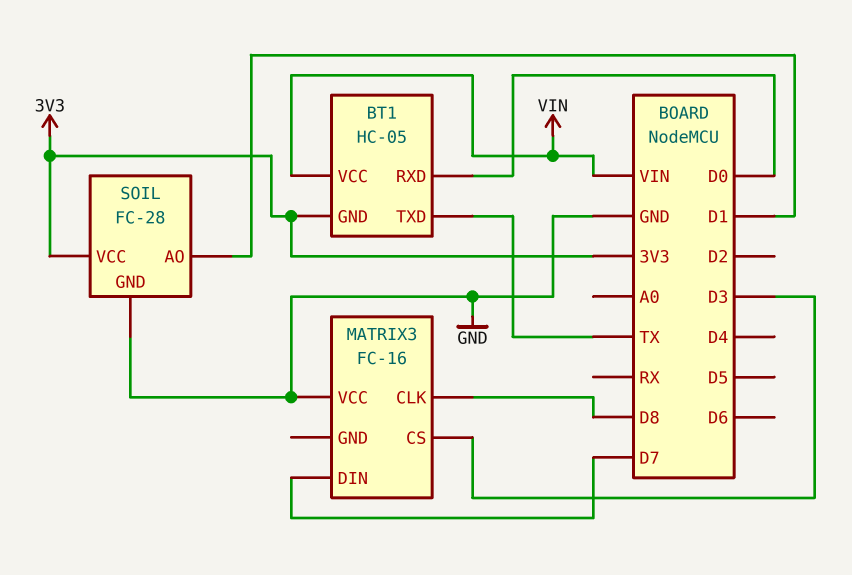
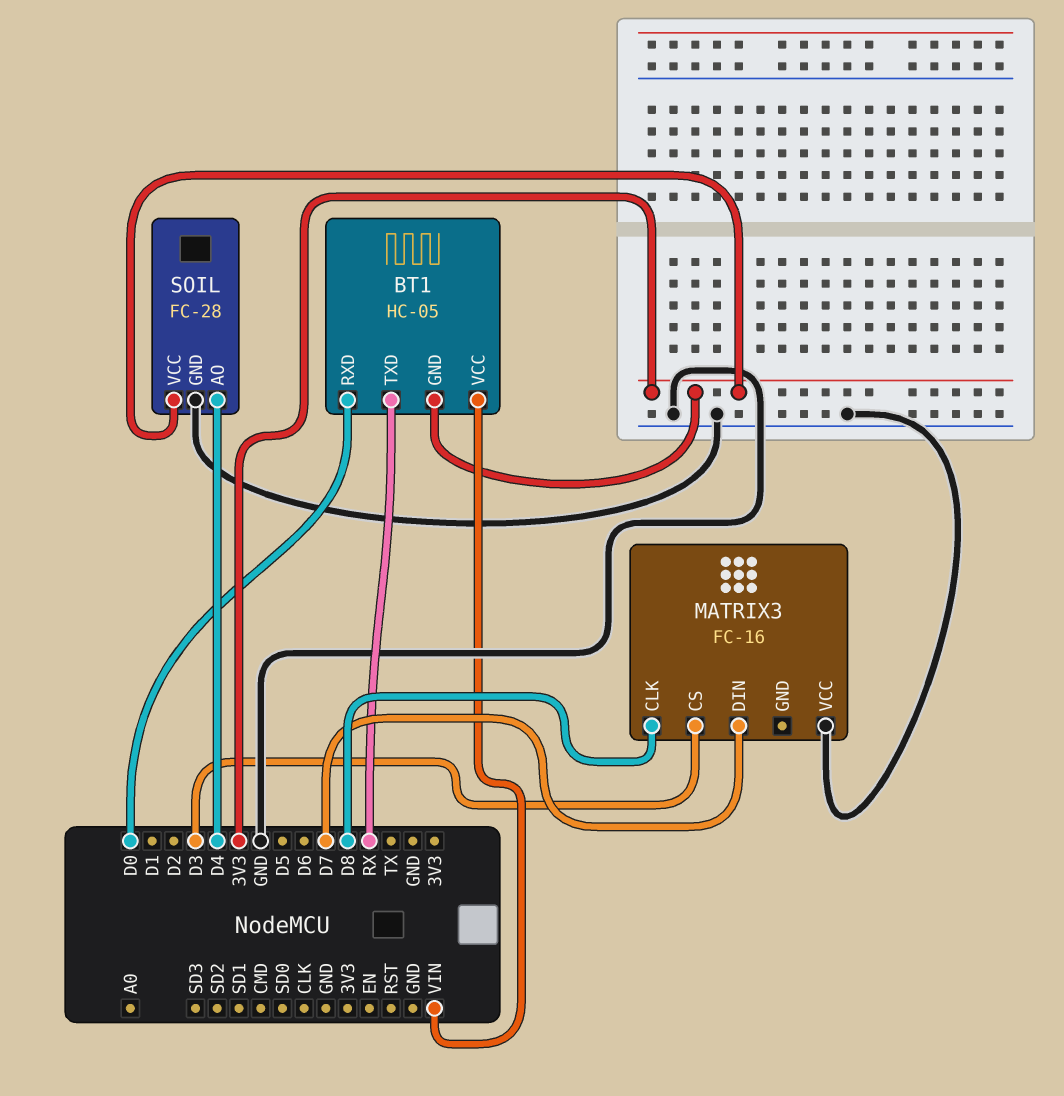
BT1 pin TXD: TX -> RX
SOIL pin AO: D1 -> D4

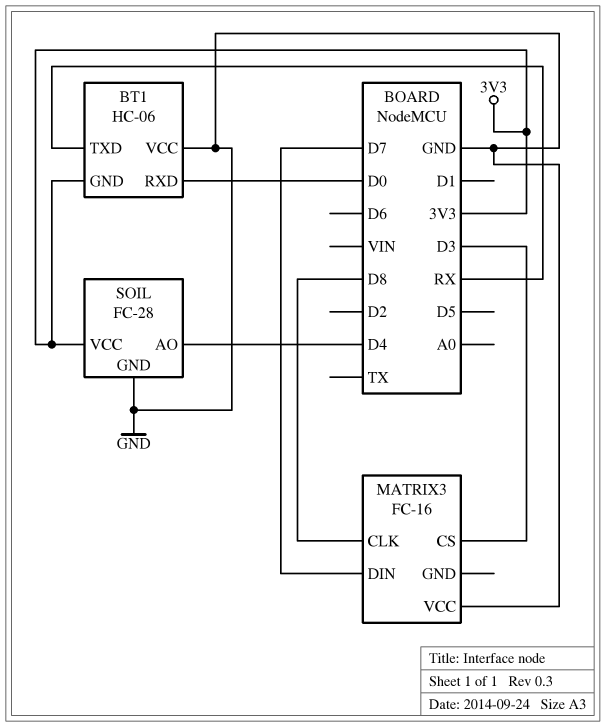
BT1: HC-05 -> HC-06
BT1 pin VCC: VIN -> GND

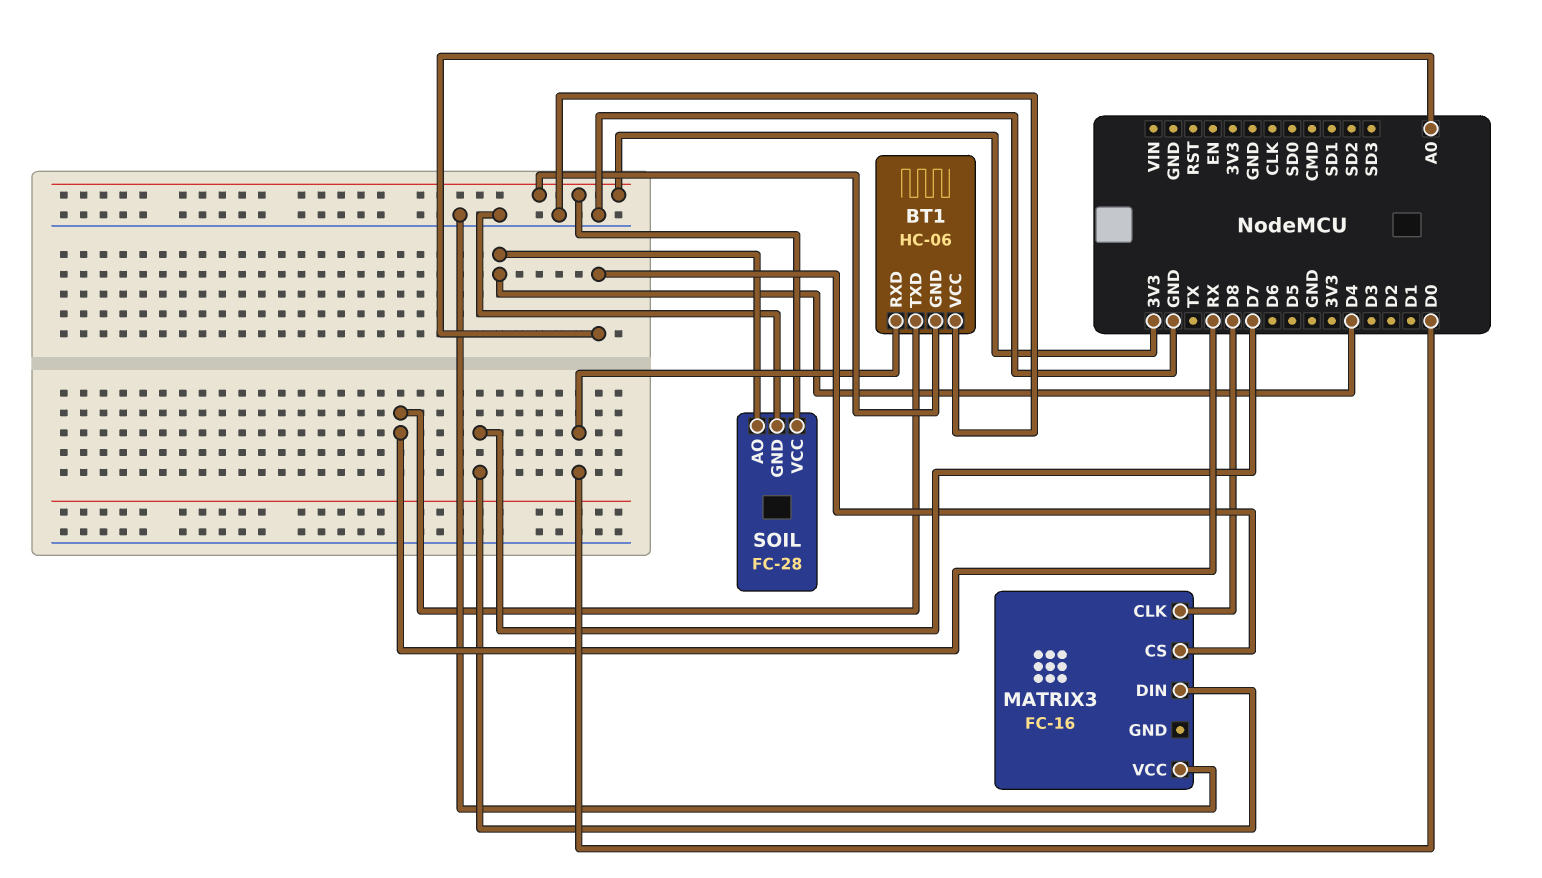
MATRIX3 pin CS: D3 -> A0

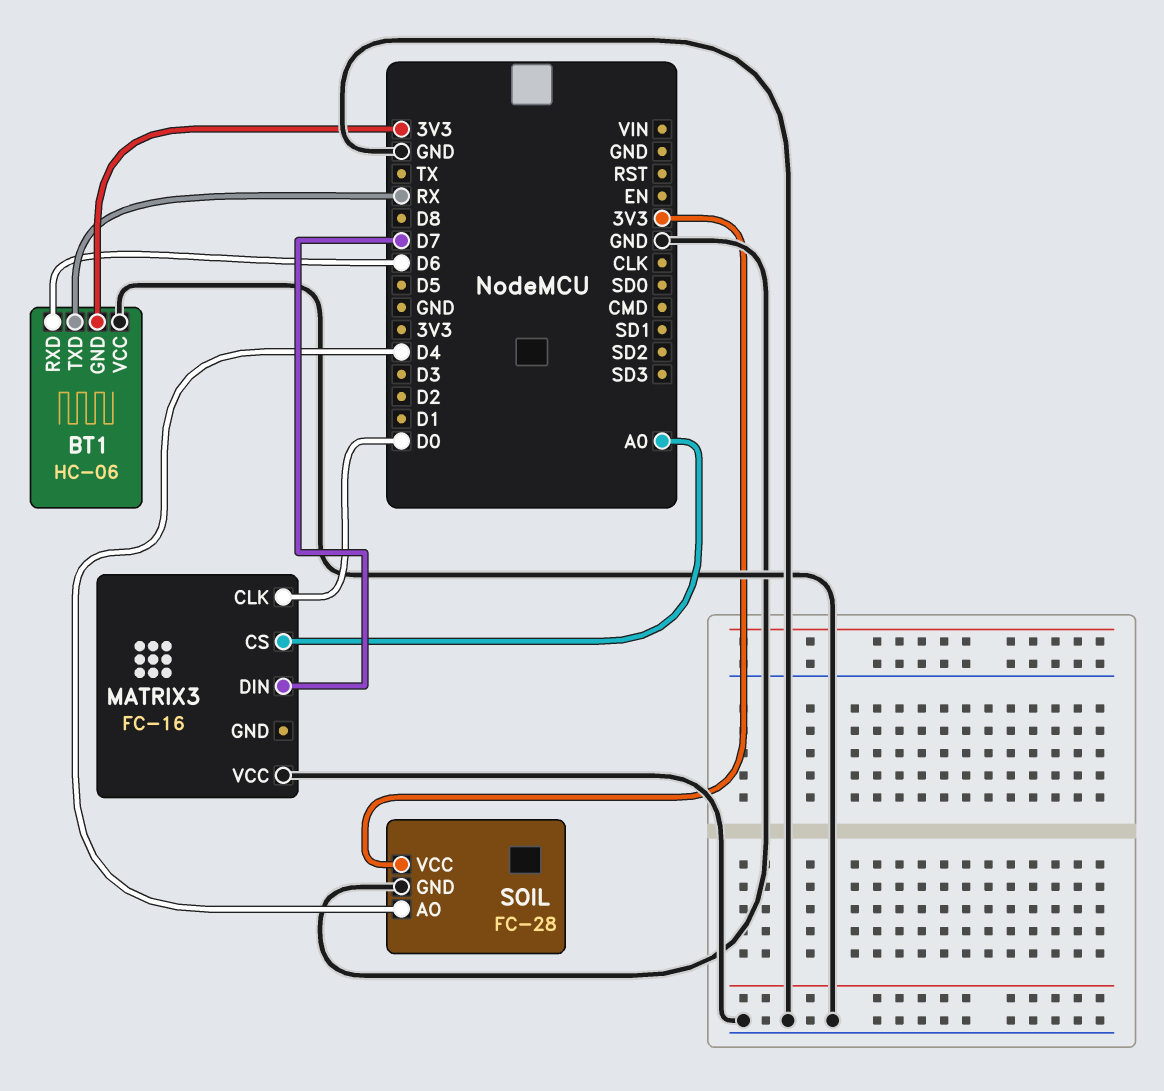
BT1 pin RXD: D0 -> D6
MATRIX3 pin CLK: D8 -> D0

